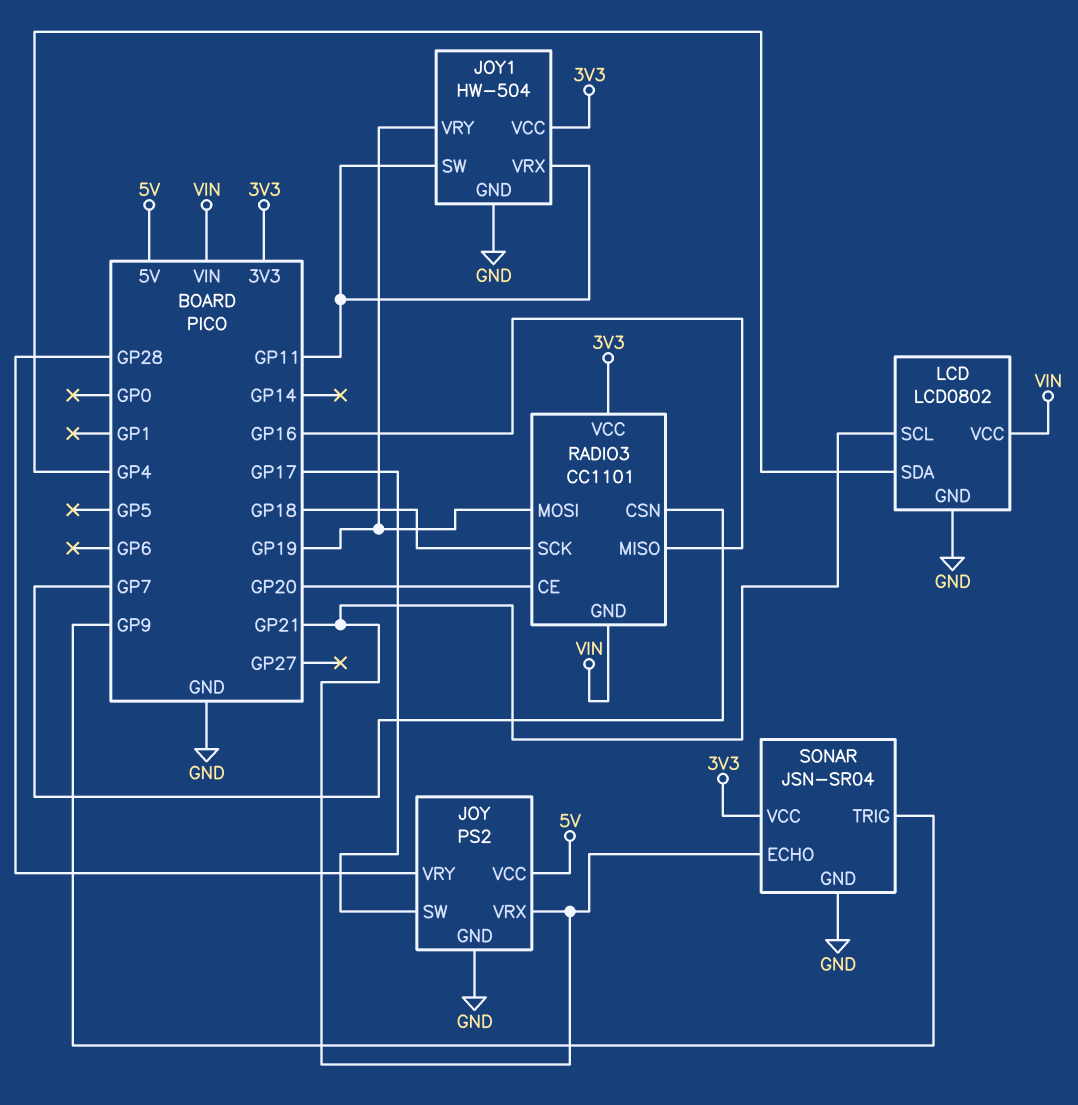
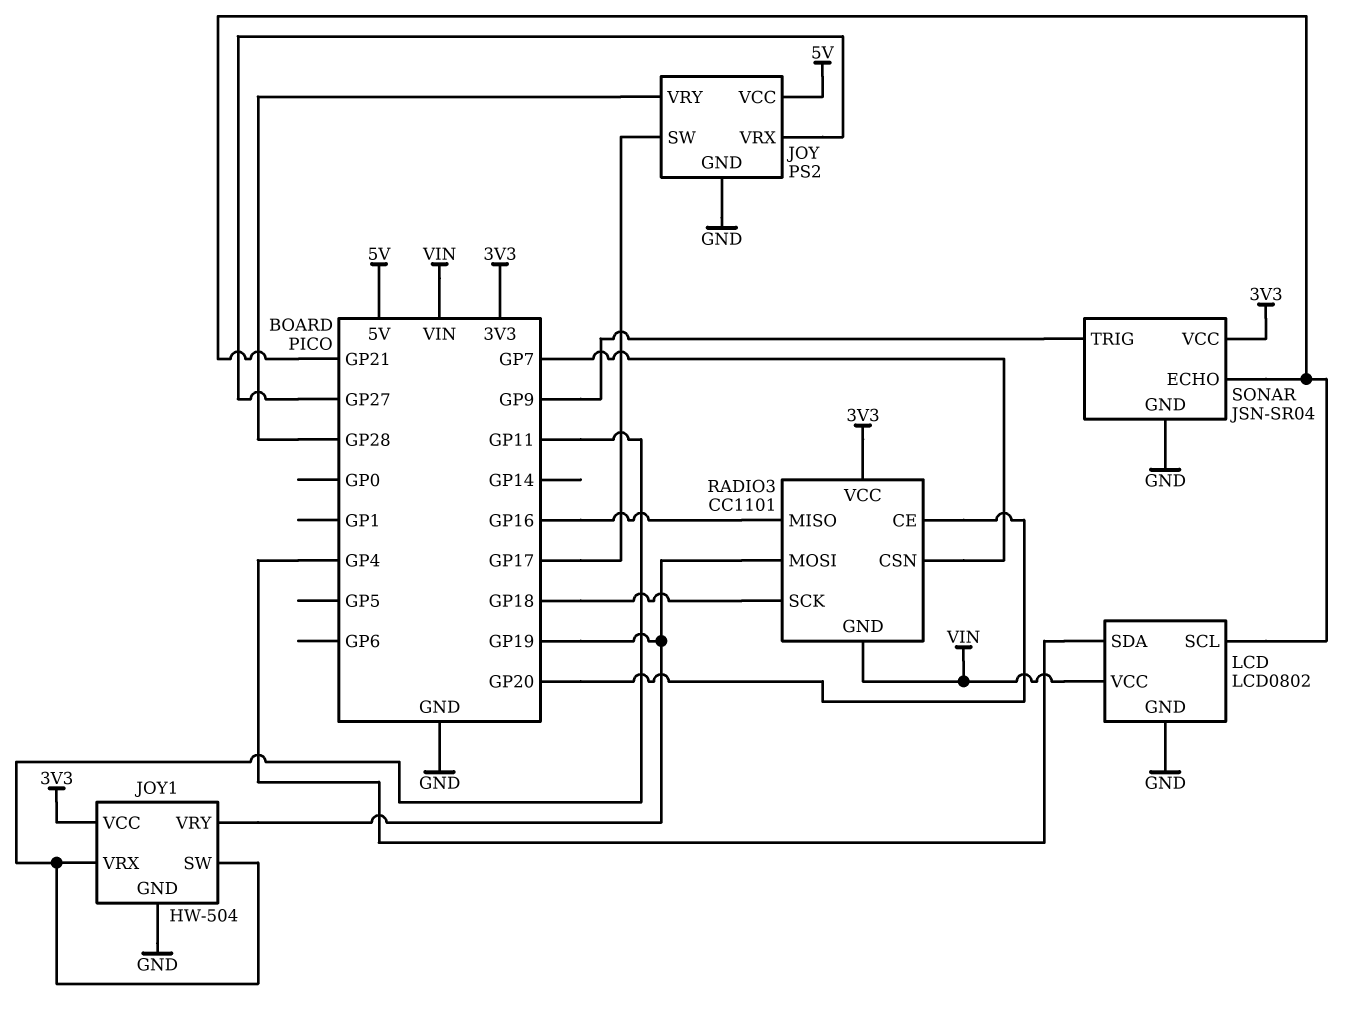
JOY pin VRX: GP21 -> GP27

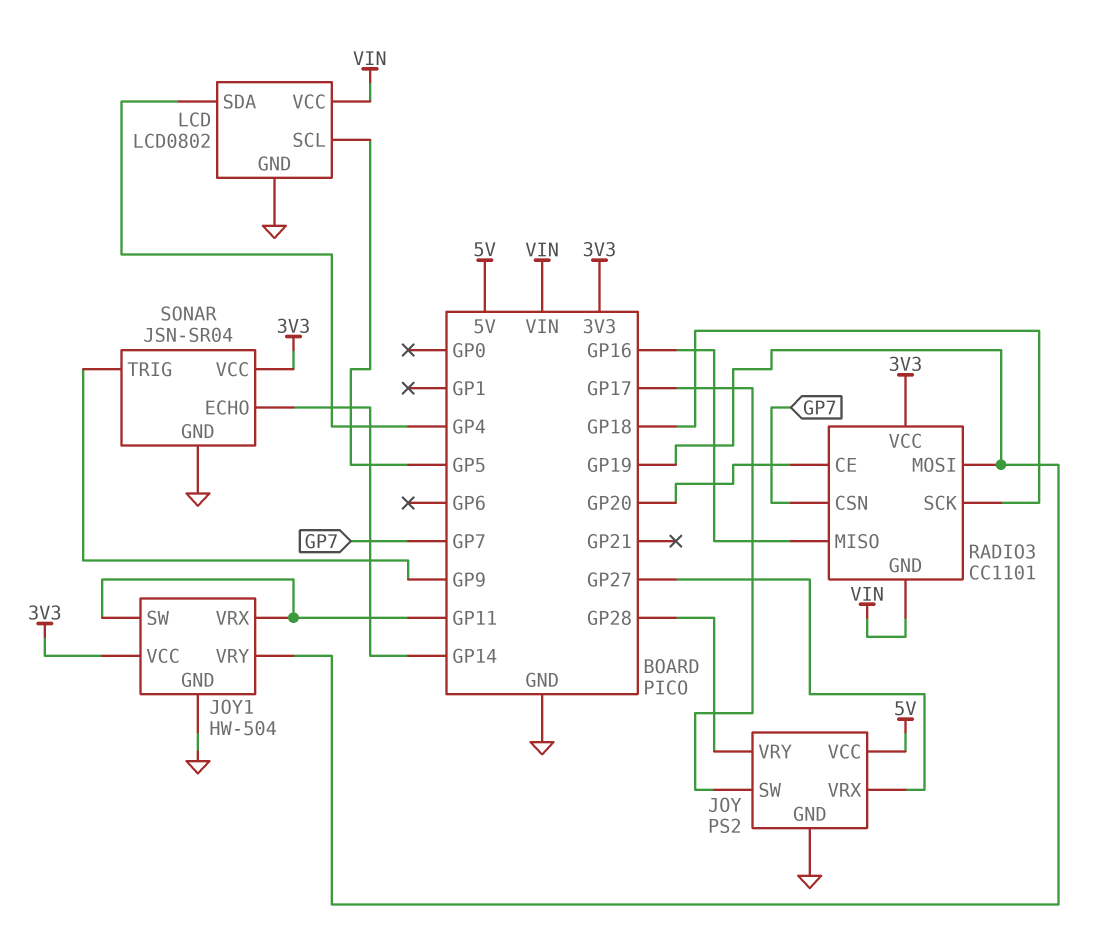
LCD pin SCL: GP21 -> GP5
SONAR pin ECHO: GP21 -> GP14

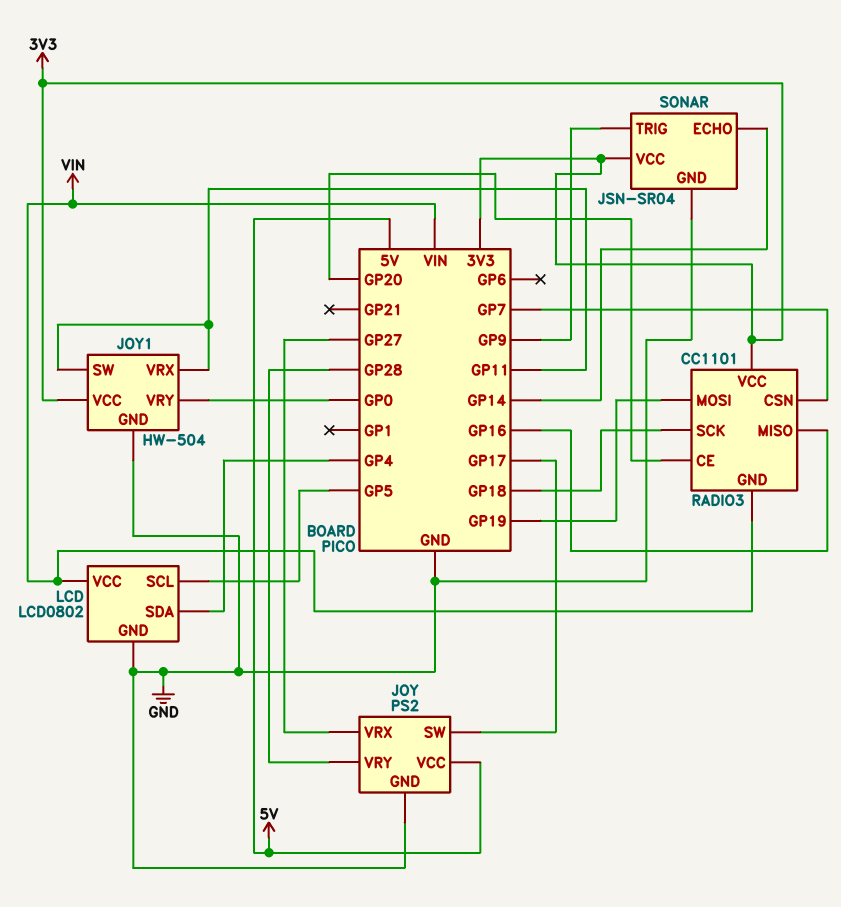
JOY1 pin VRY: GP19 -> GP0

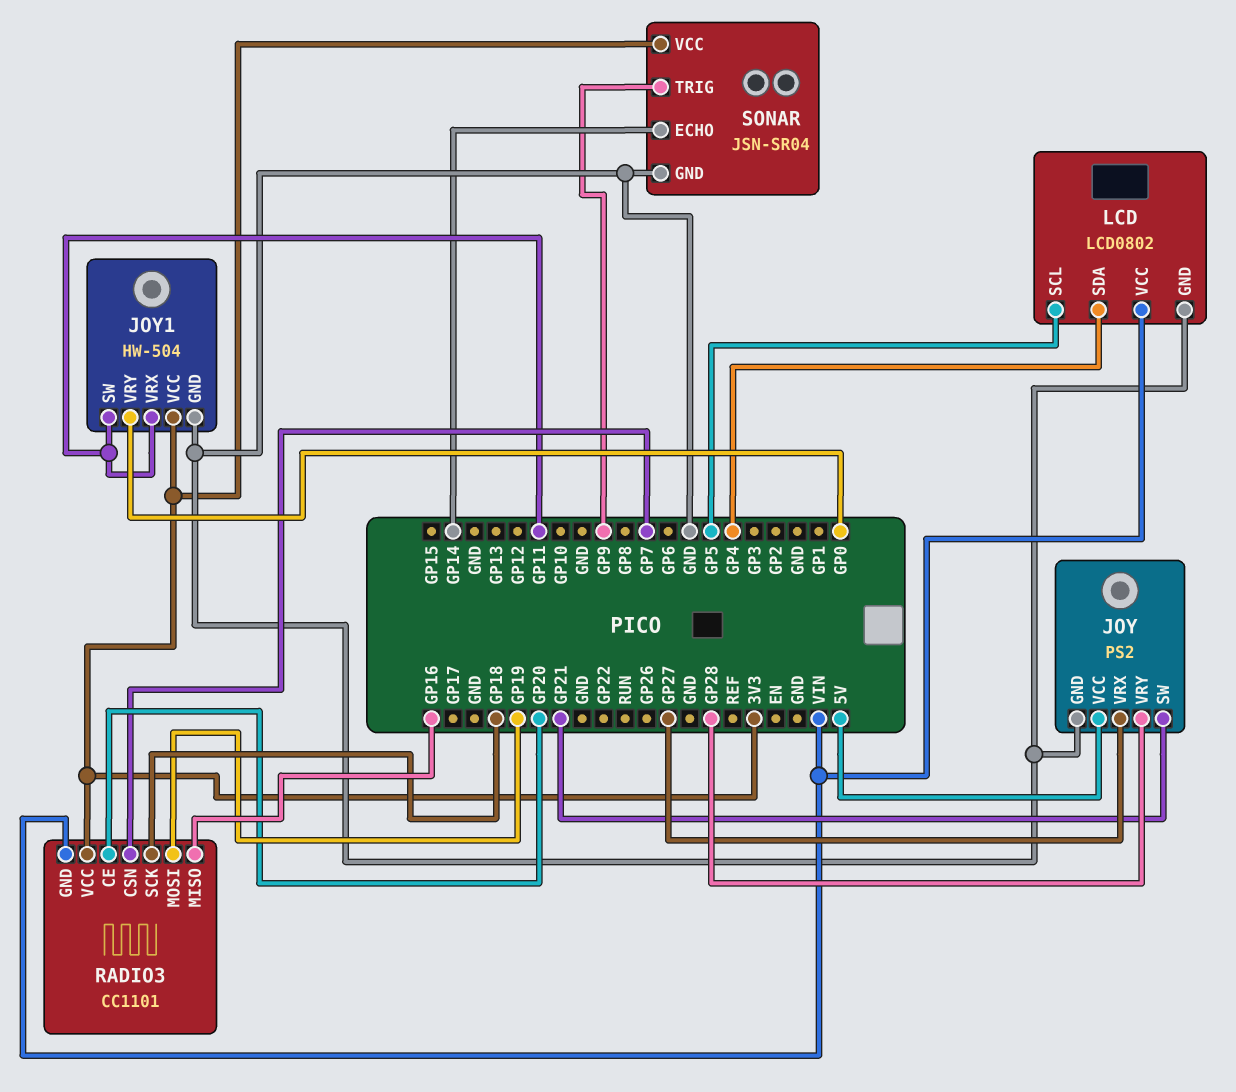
JOY pin SW: GP17 -> GP21

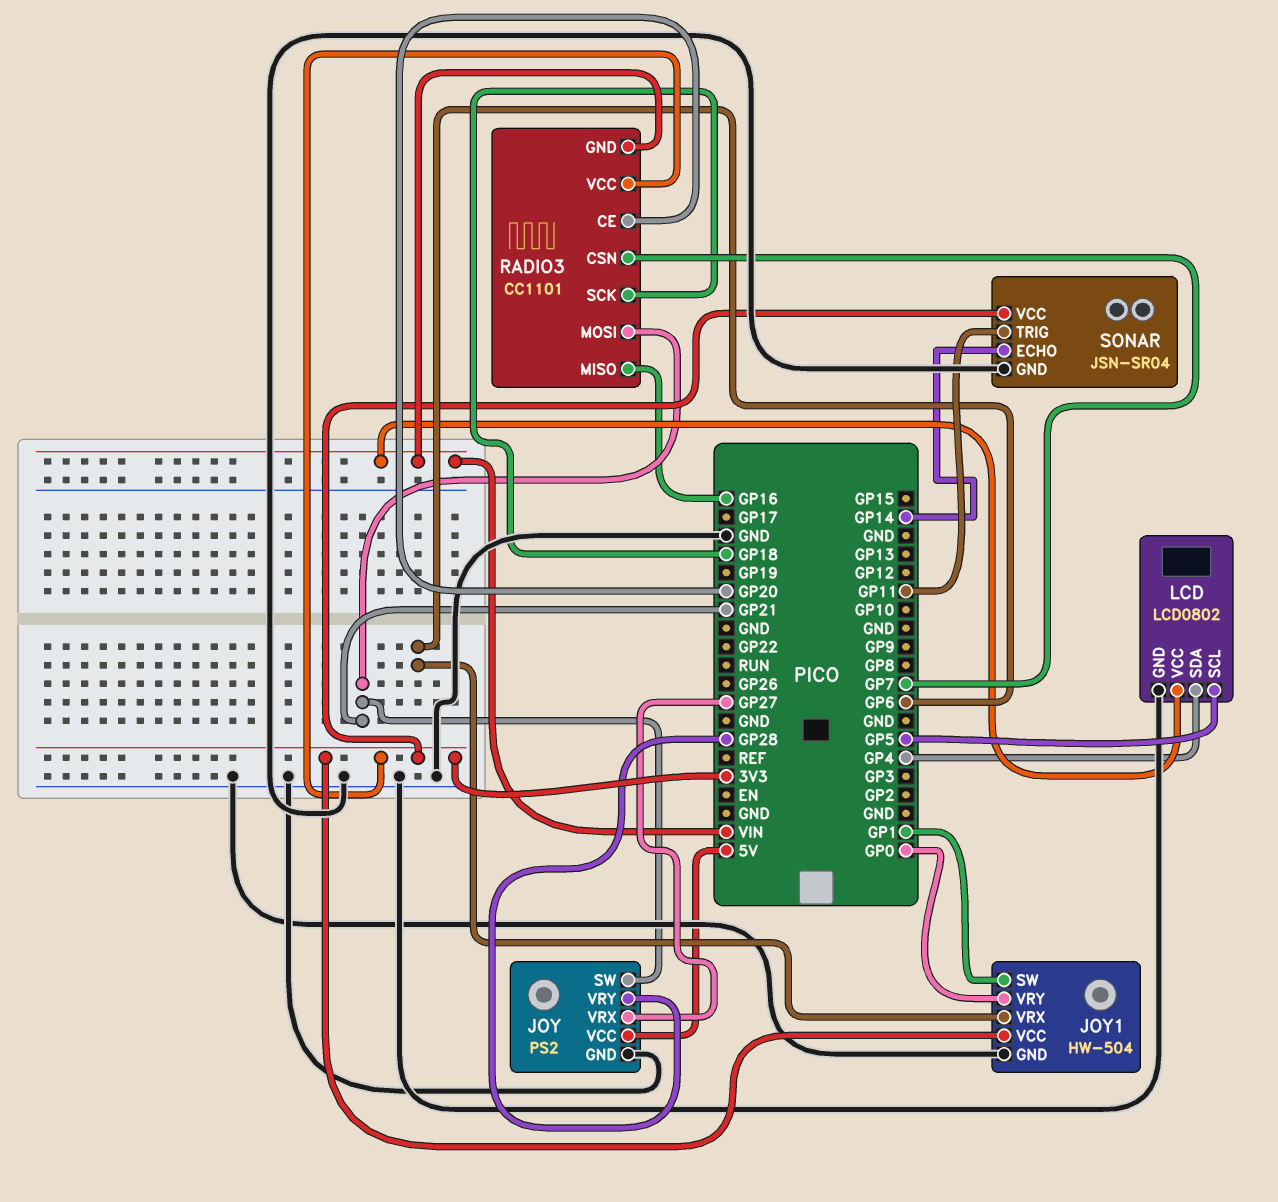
JOY1 pin SW: GP11 -> GP1
JOY1 pin VRX: GP11 -> GP6
RADIO3 pin MOSI: GP19 -> GP21
SONAR pin TRIG: GP9 -> GP11

